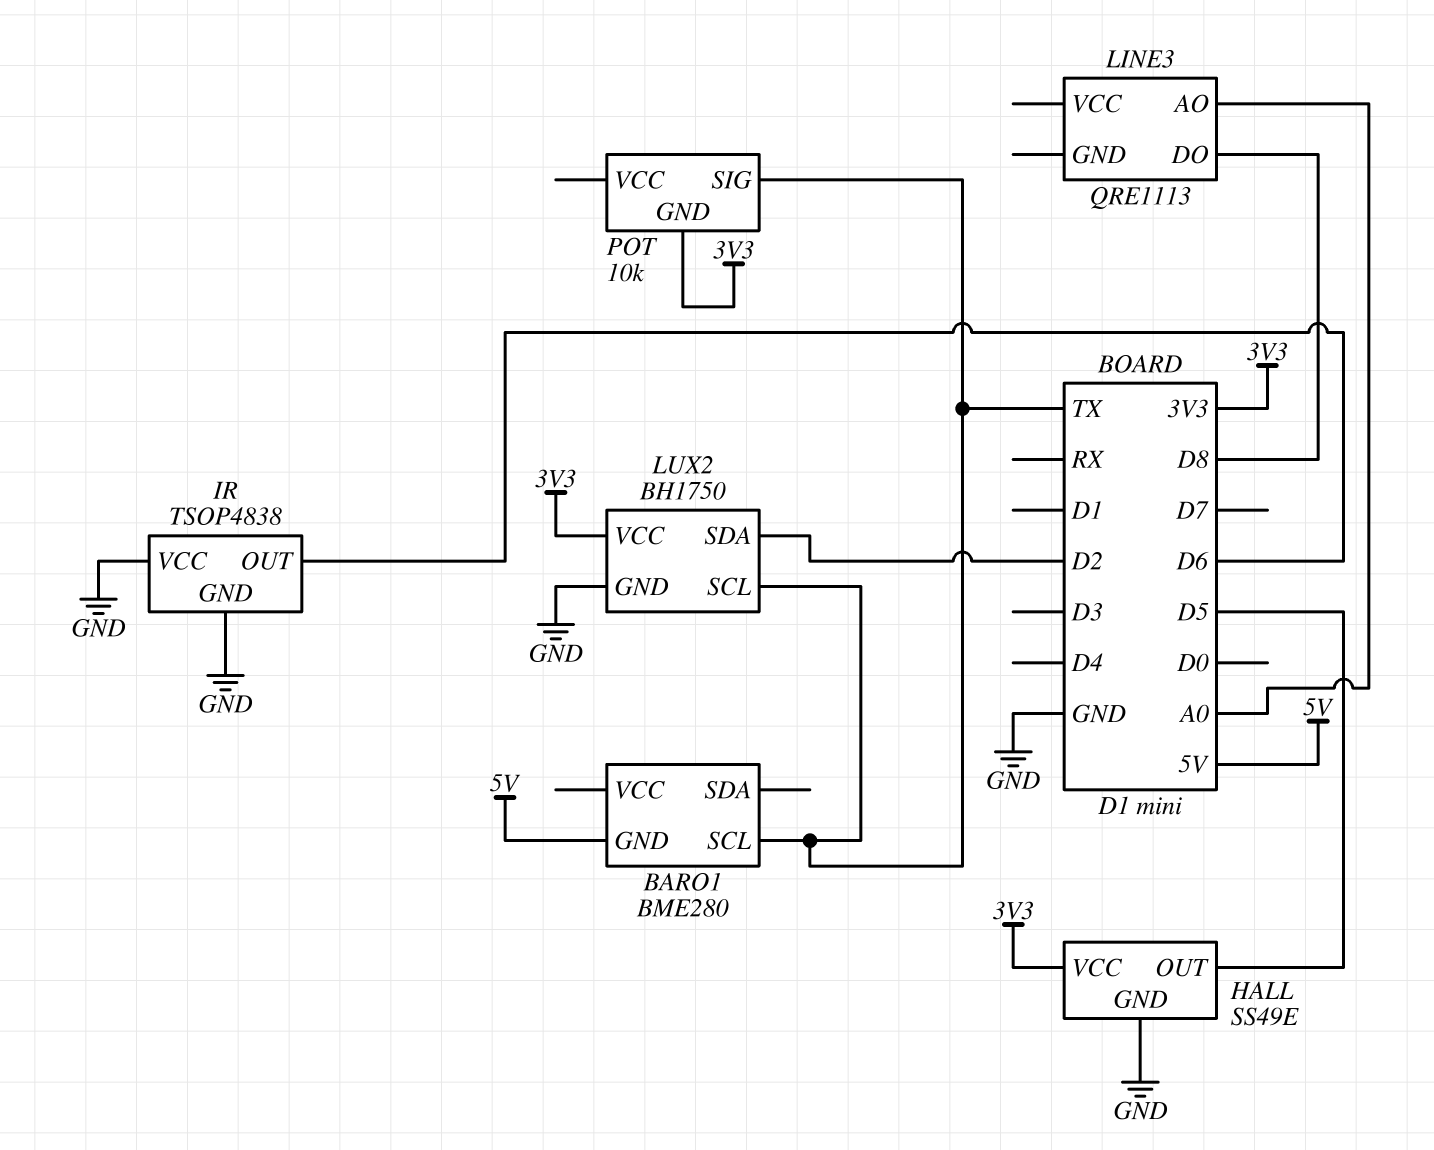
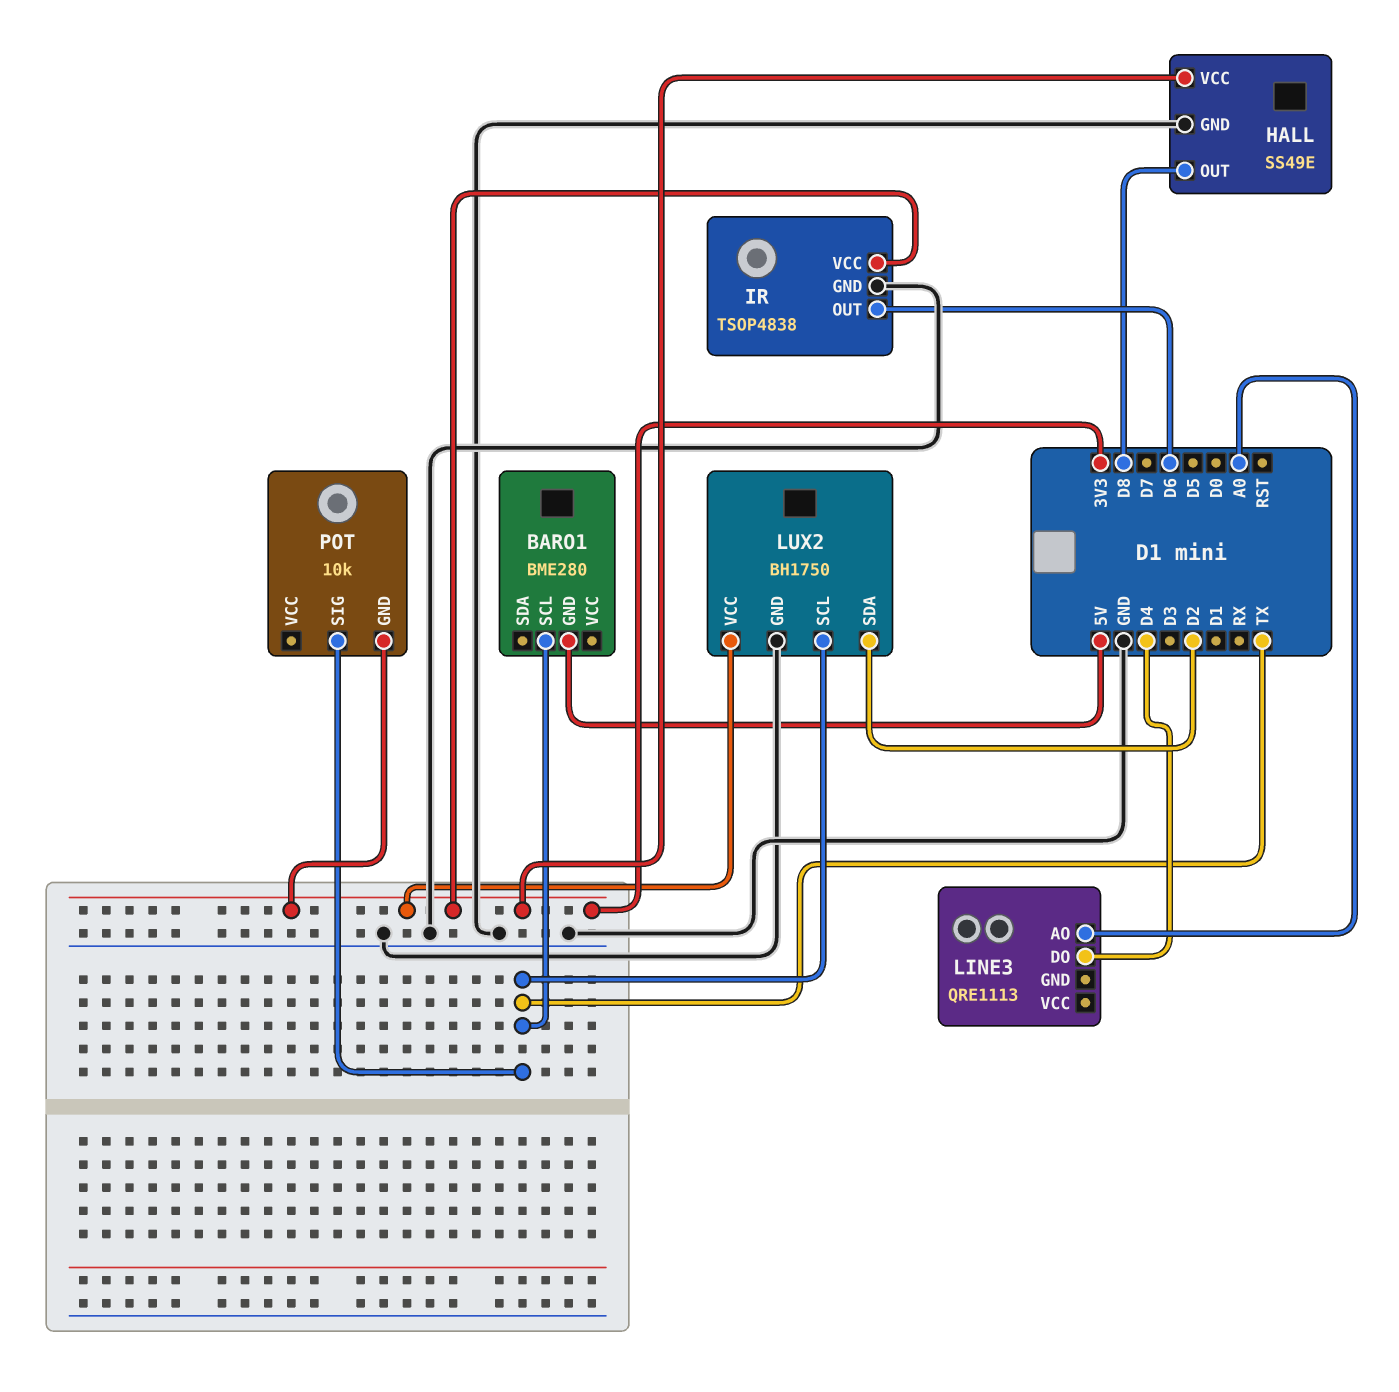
HALL pin OUT: D5 -> D8
IR pin VCC: GND -> 3V3
LINE3 pin DO: D8 -> D4

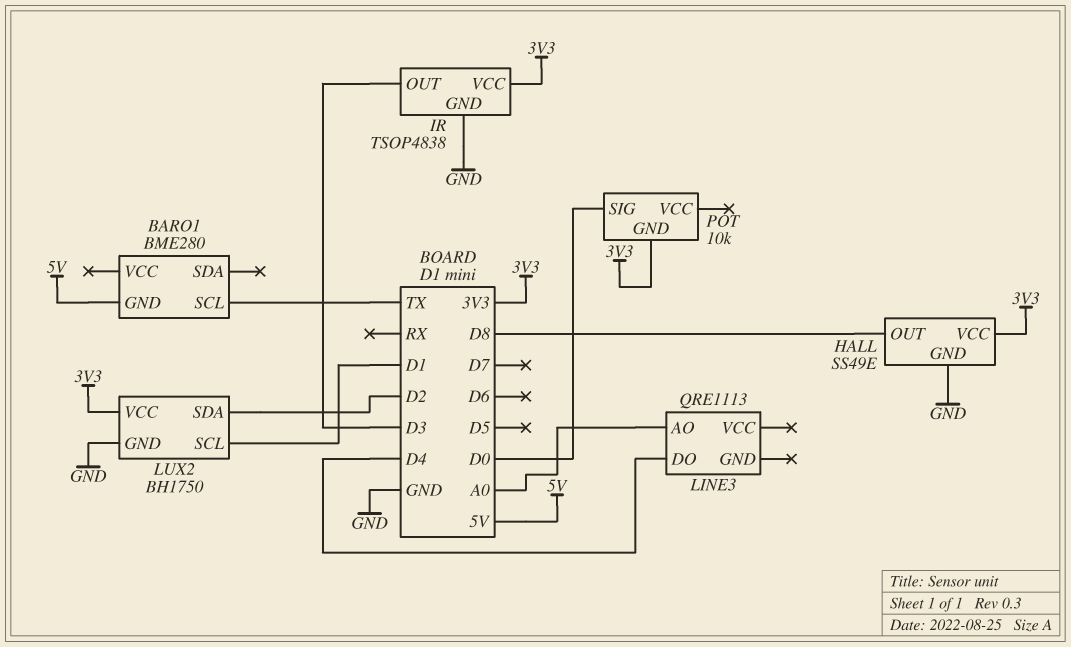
IR pin OUT: D6 -> D3
LUX2 pin SCL: TX -> D1
POT pin SIG: TX -> D0

